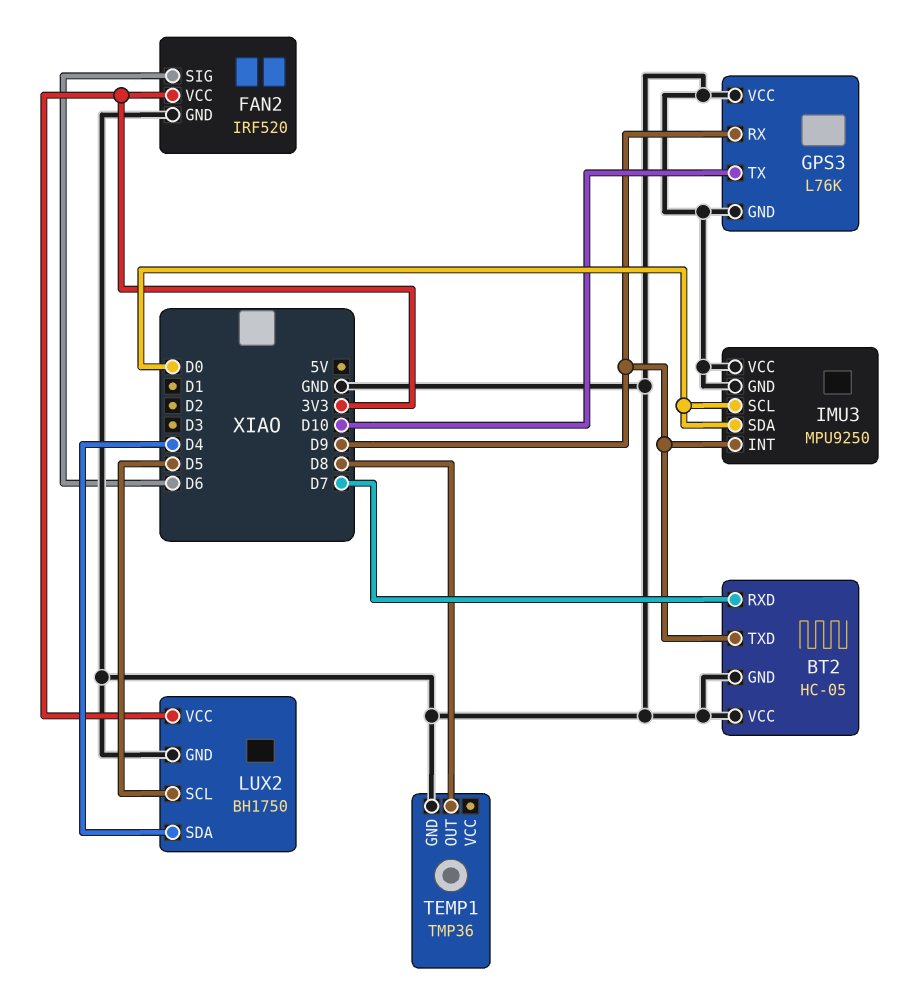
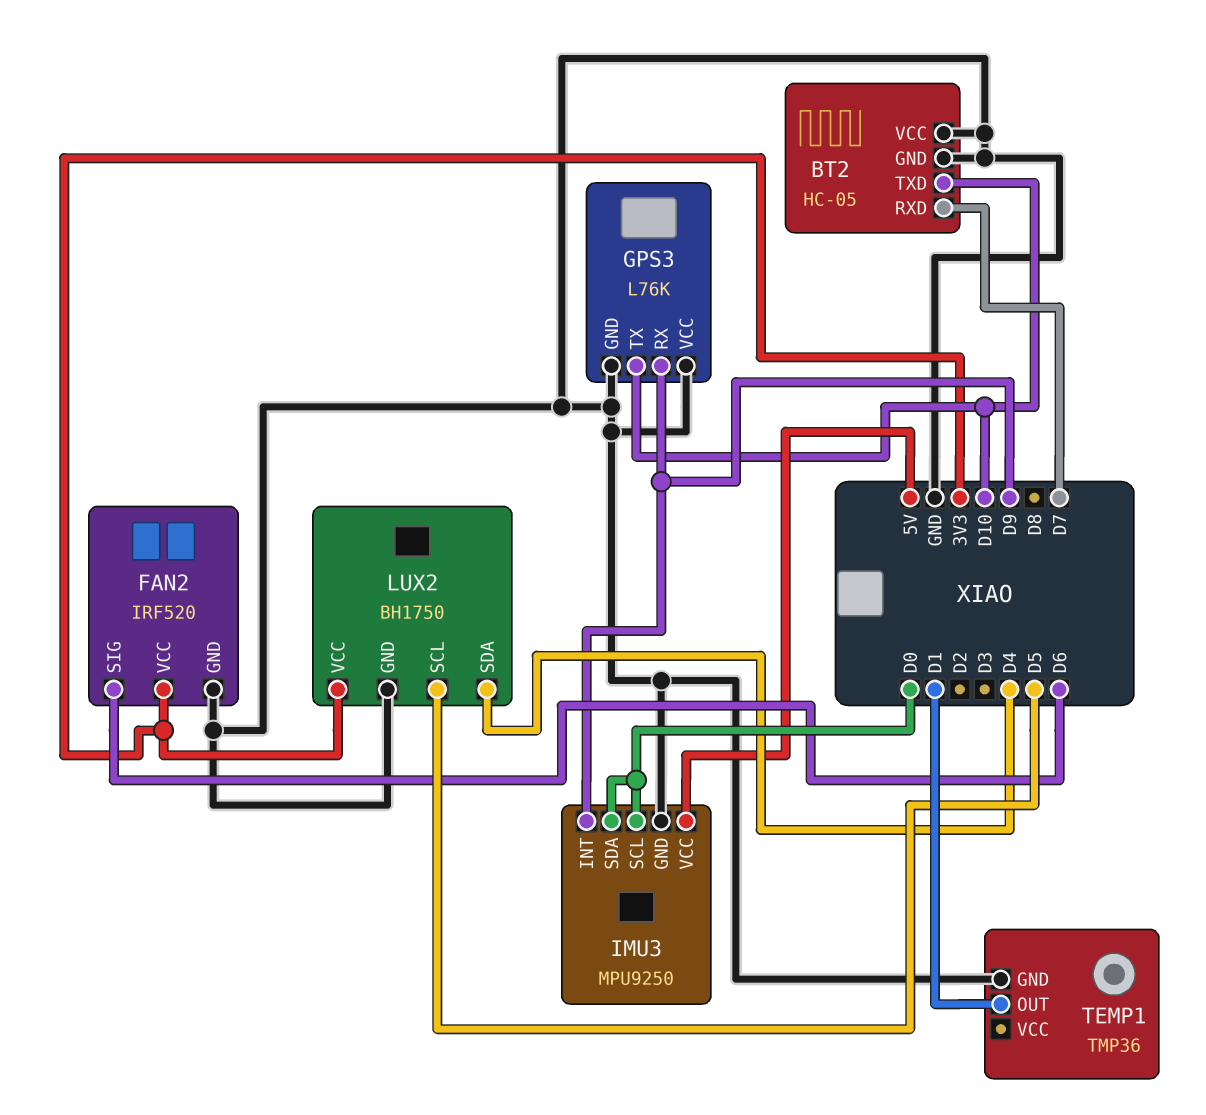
BT2 pin TXD: D9 -> D10
IMU3 pin VCC: GND -> 5V
TEMP1 pin OUT: D8 -> D1

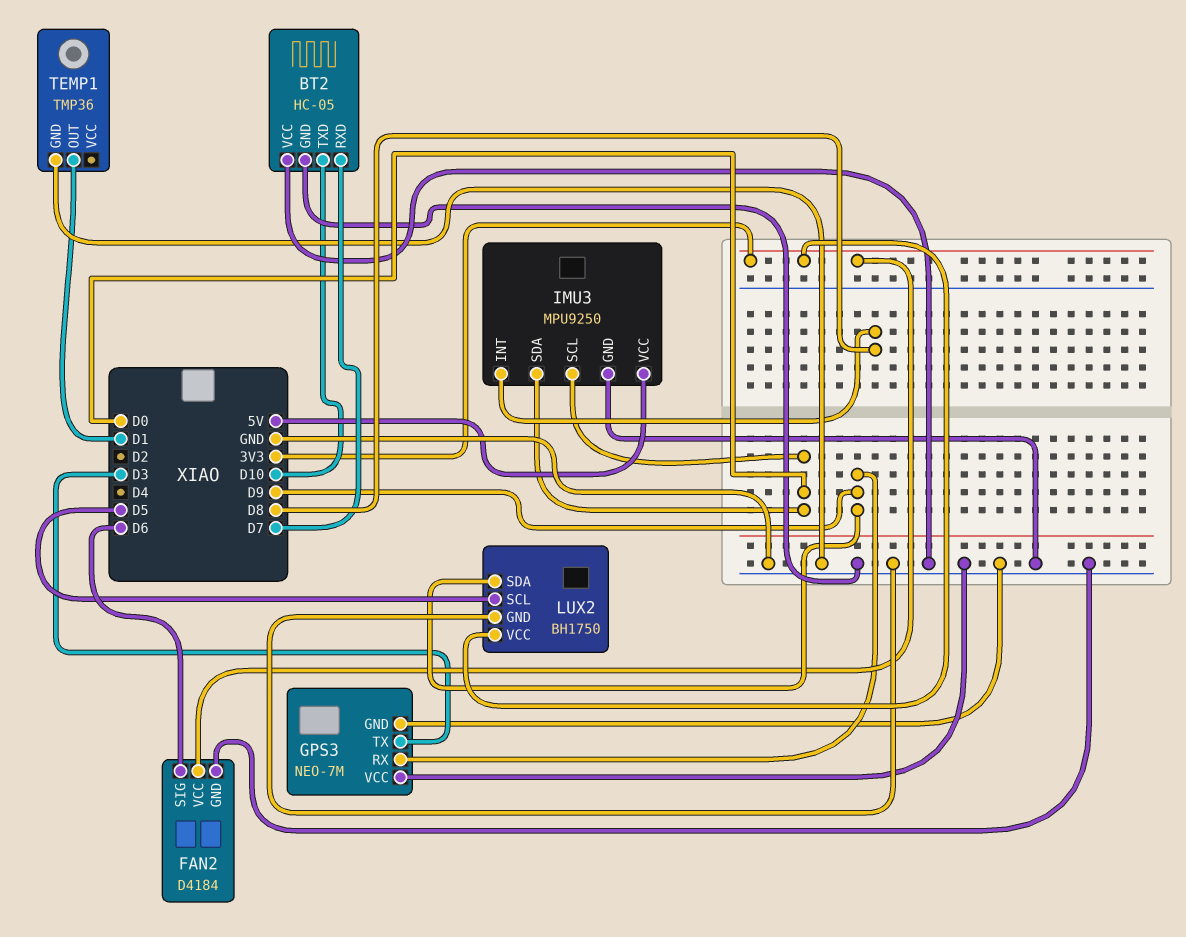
FAN2: IRF520 -> D4184
GPS3: L76K -> NEO-7M
GPS3 pin TX: D10 -> D3
IMU3 pin INT: D9 -> D8
LUX2 pin SDA: D4 -> D9

